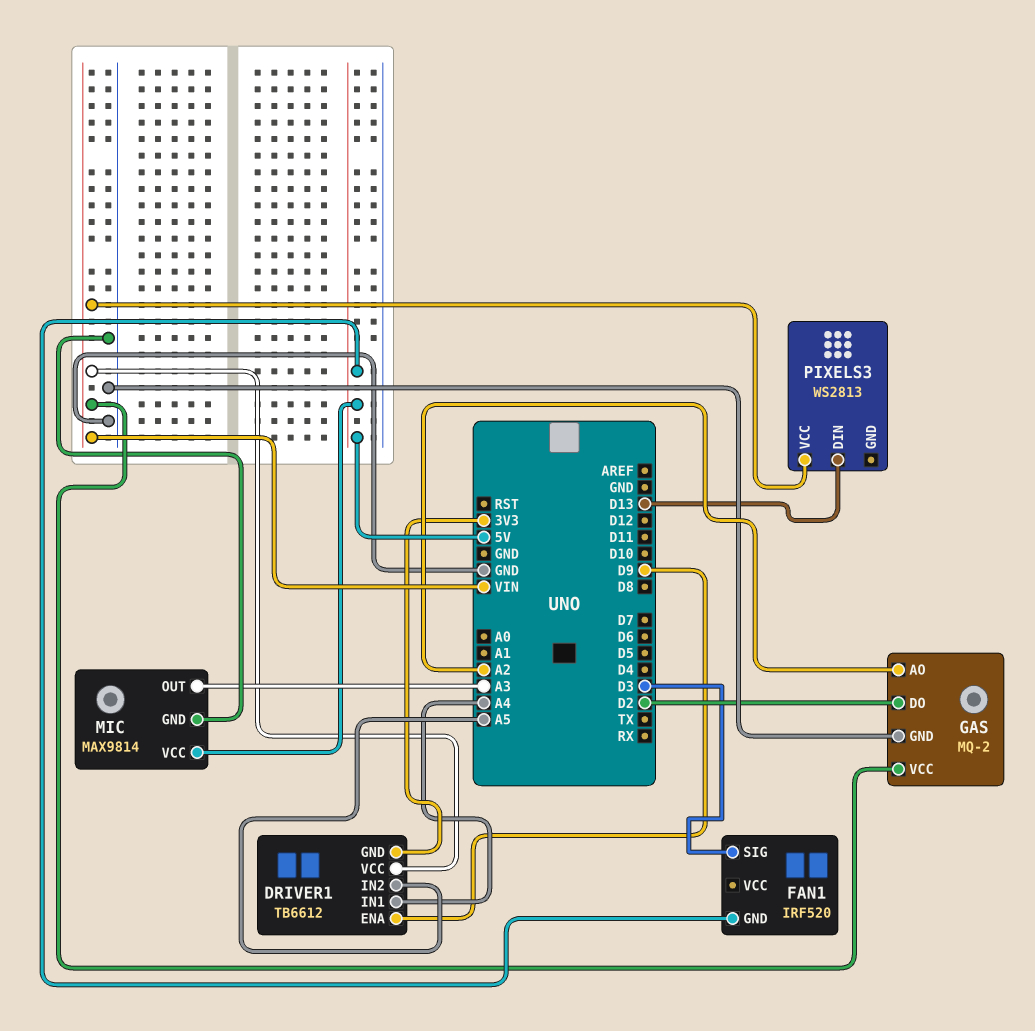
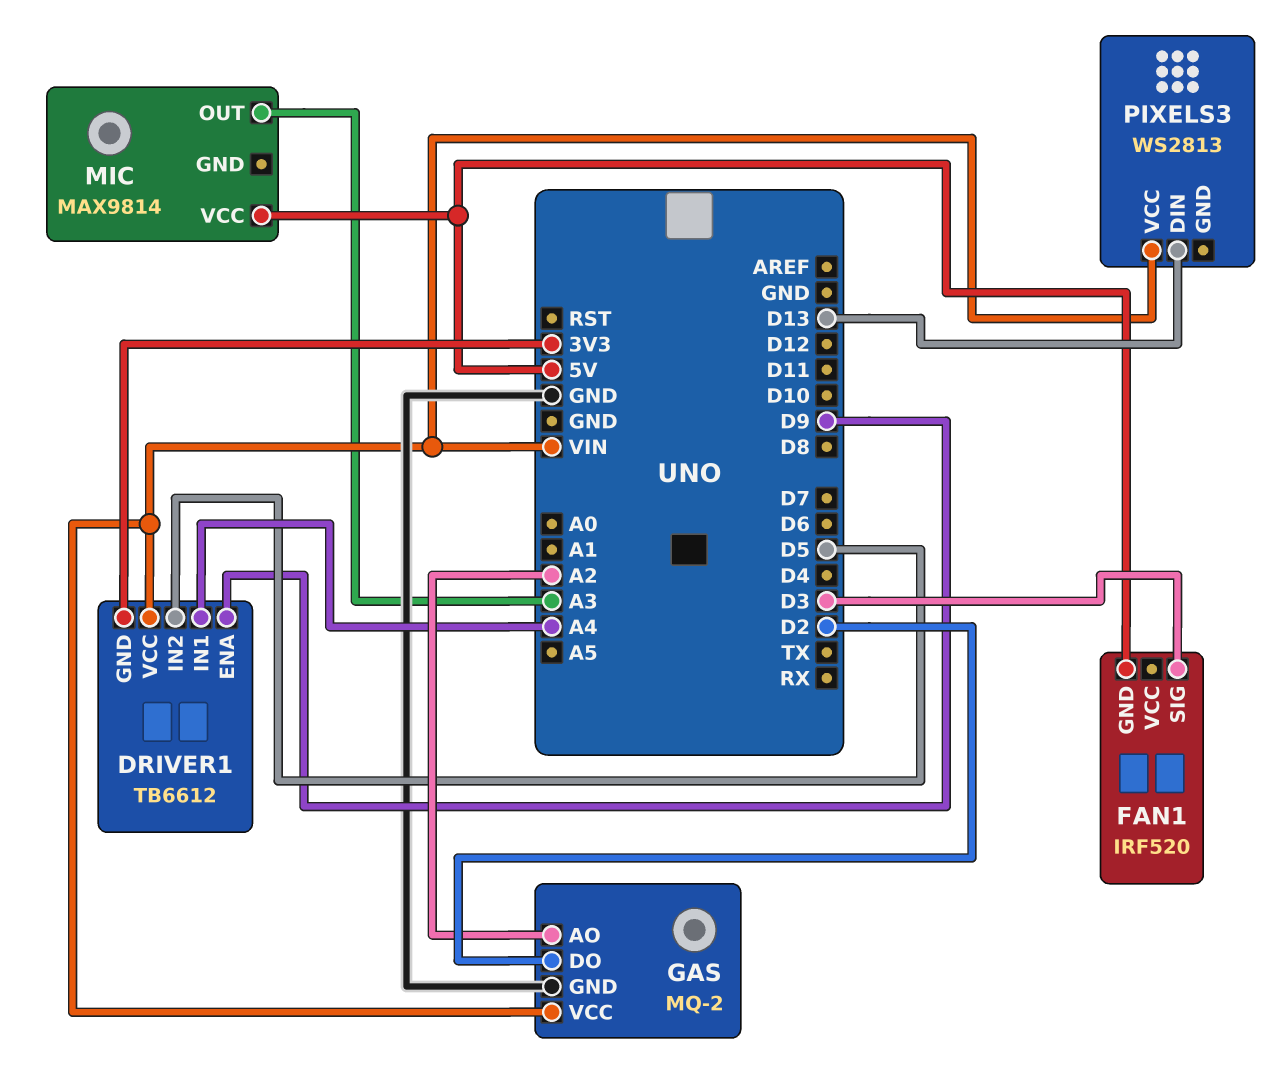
DRIVER1 pin IN2: A5 -> D5
MIC pin GND: GND -> none

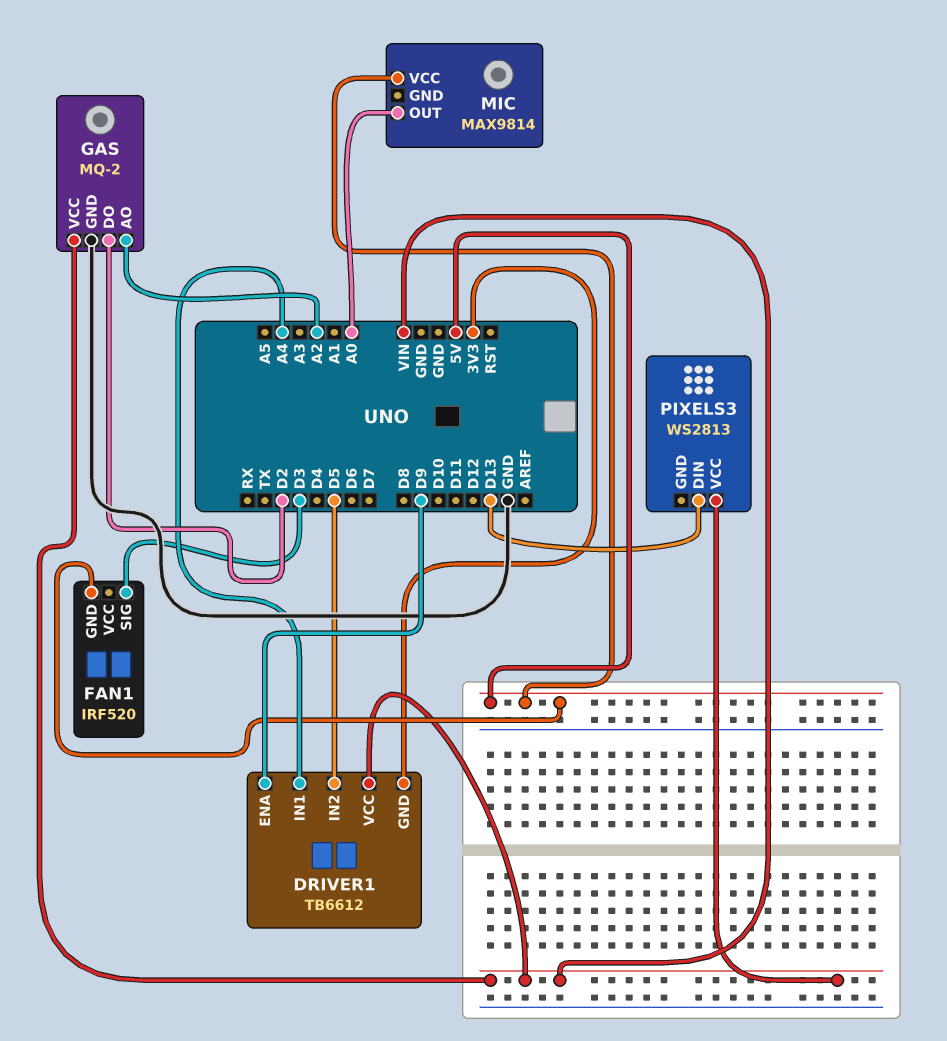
MIC pin OUT: A3 -> A0

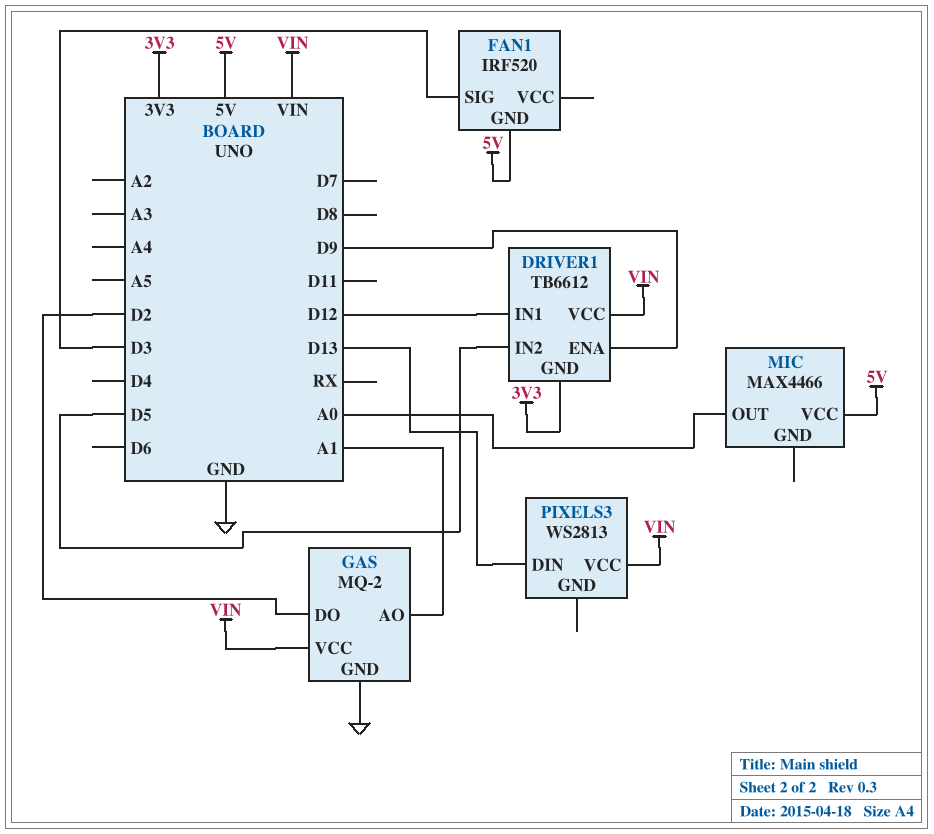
DRIVER1 pin IN1: A4 -> D12
GAS pin AO: A2 -> A1
MIC: MAX9814 -> MAX4466

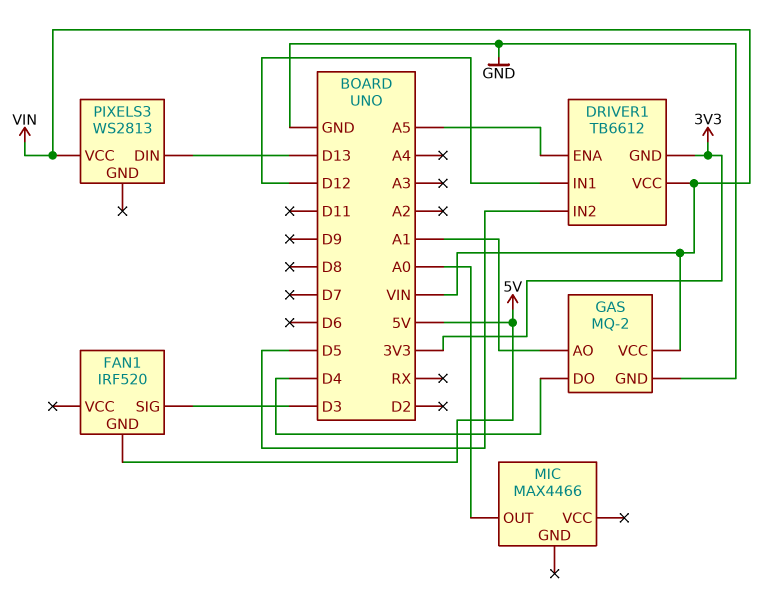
DRIVER1 pin ENA: D9 -> A5
GAS pin DO: D2 -> D4
MIC pin VCC: 5V -> none

